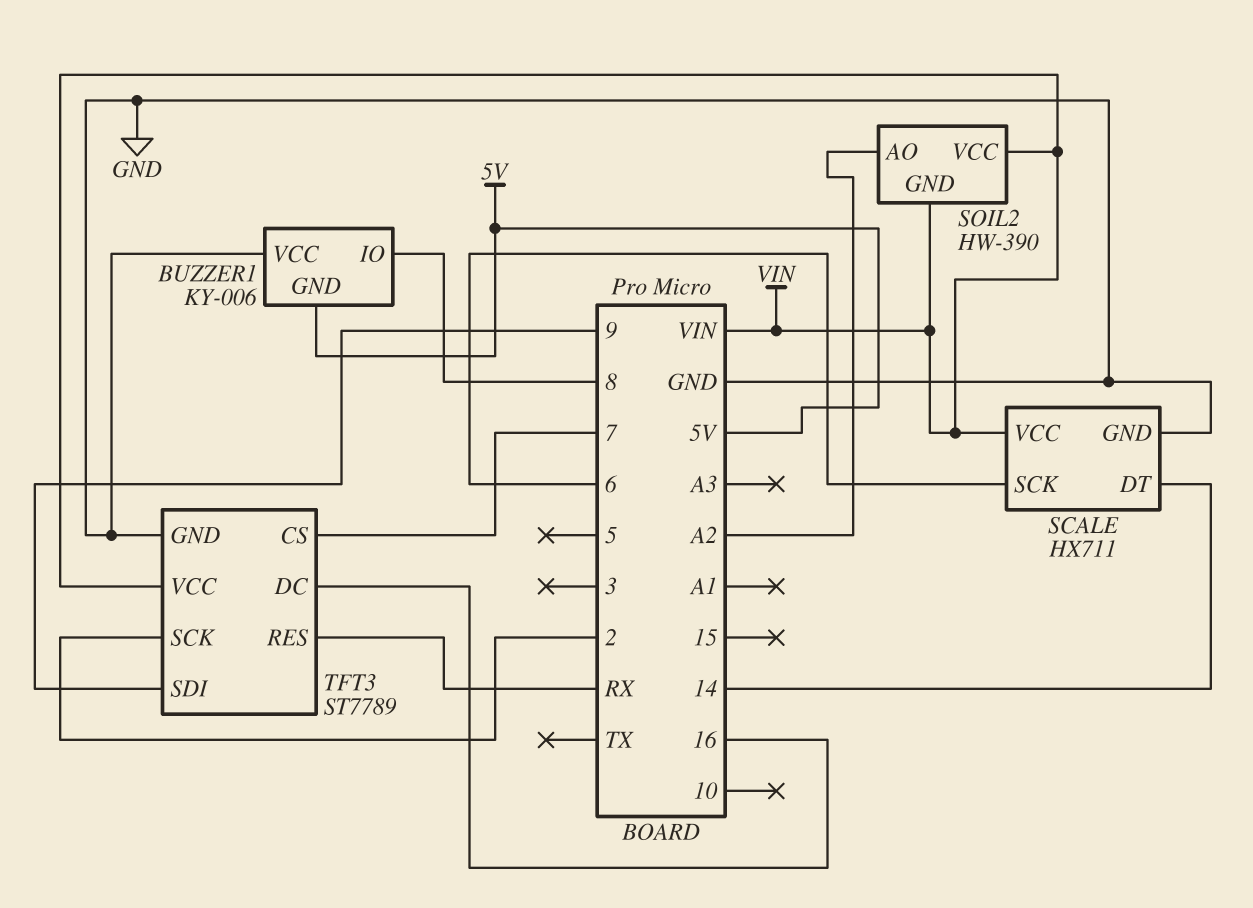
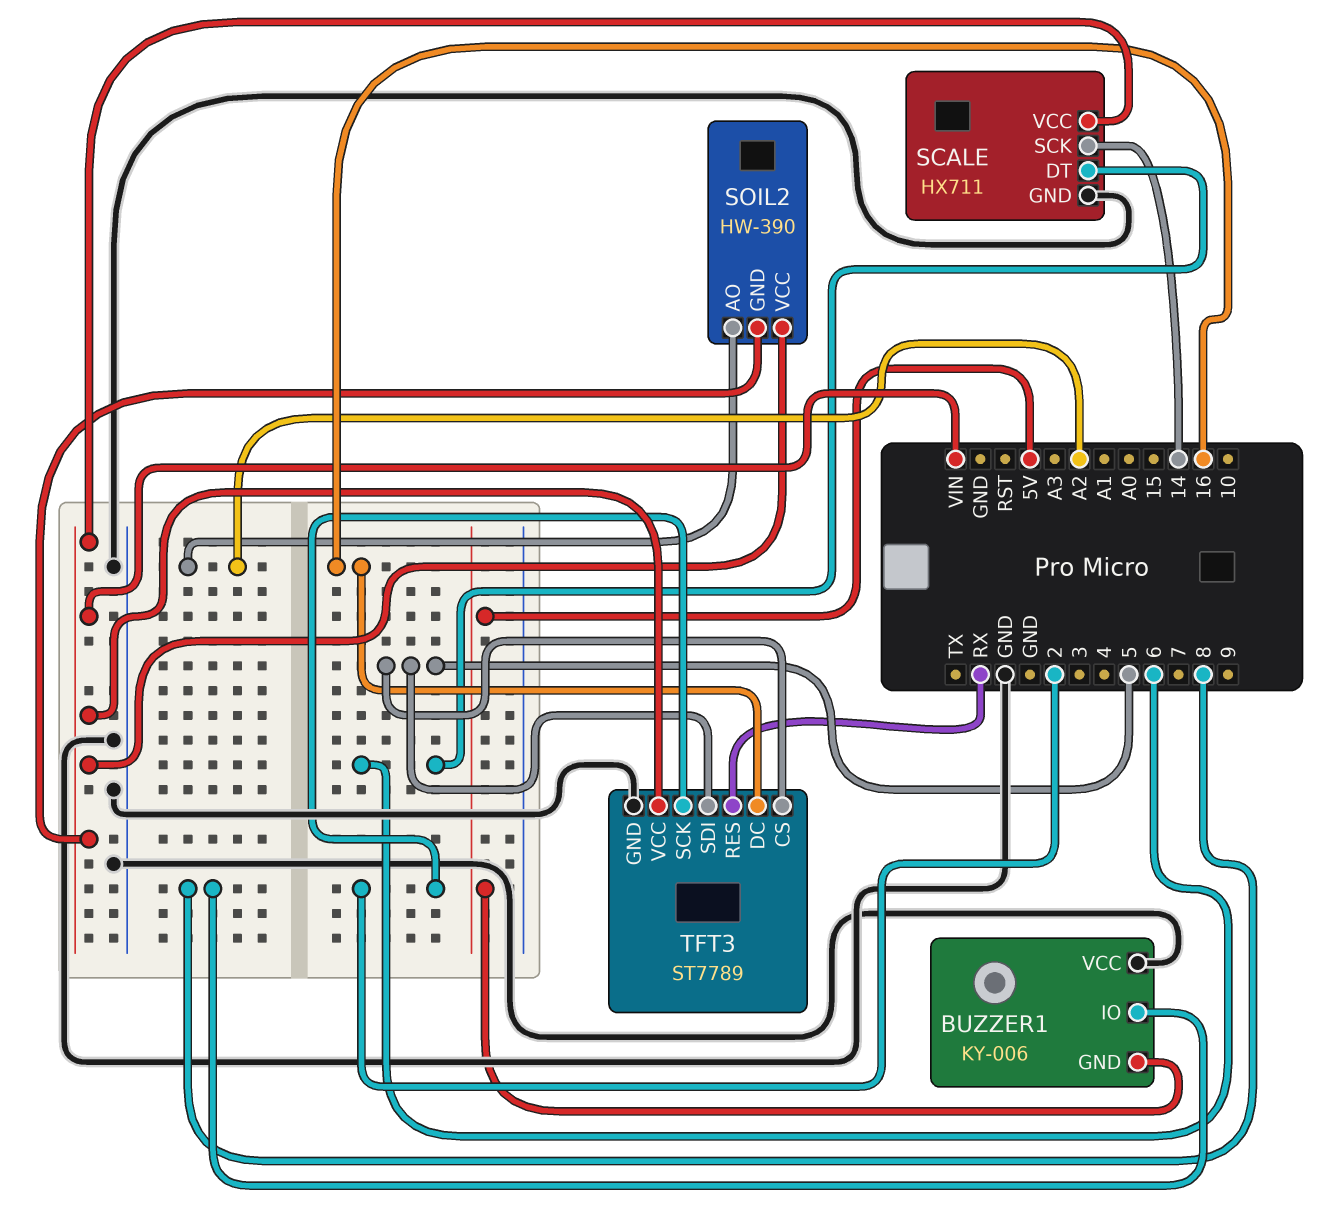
SCALE pin DT: 14 -> 6
SCALE pin SCK: 6 -> 14
TFT3 pin CS: 7 -> 5
TFT3 pin SDI: 9 -> 5

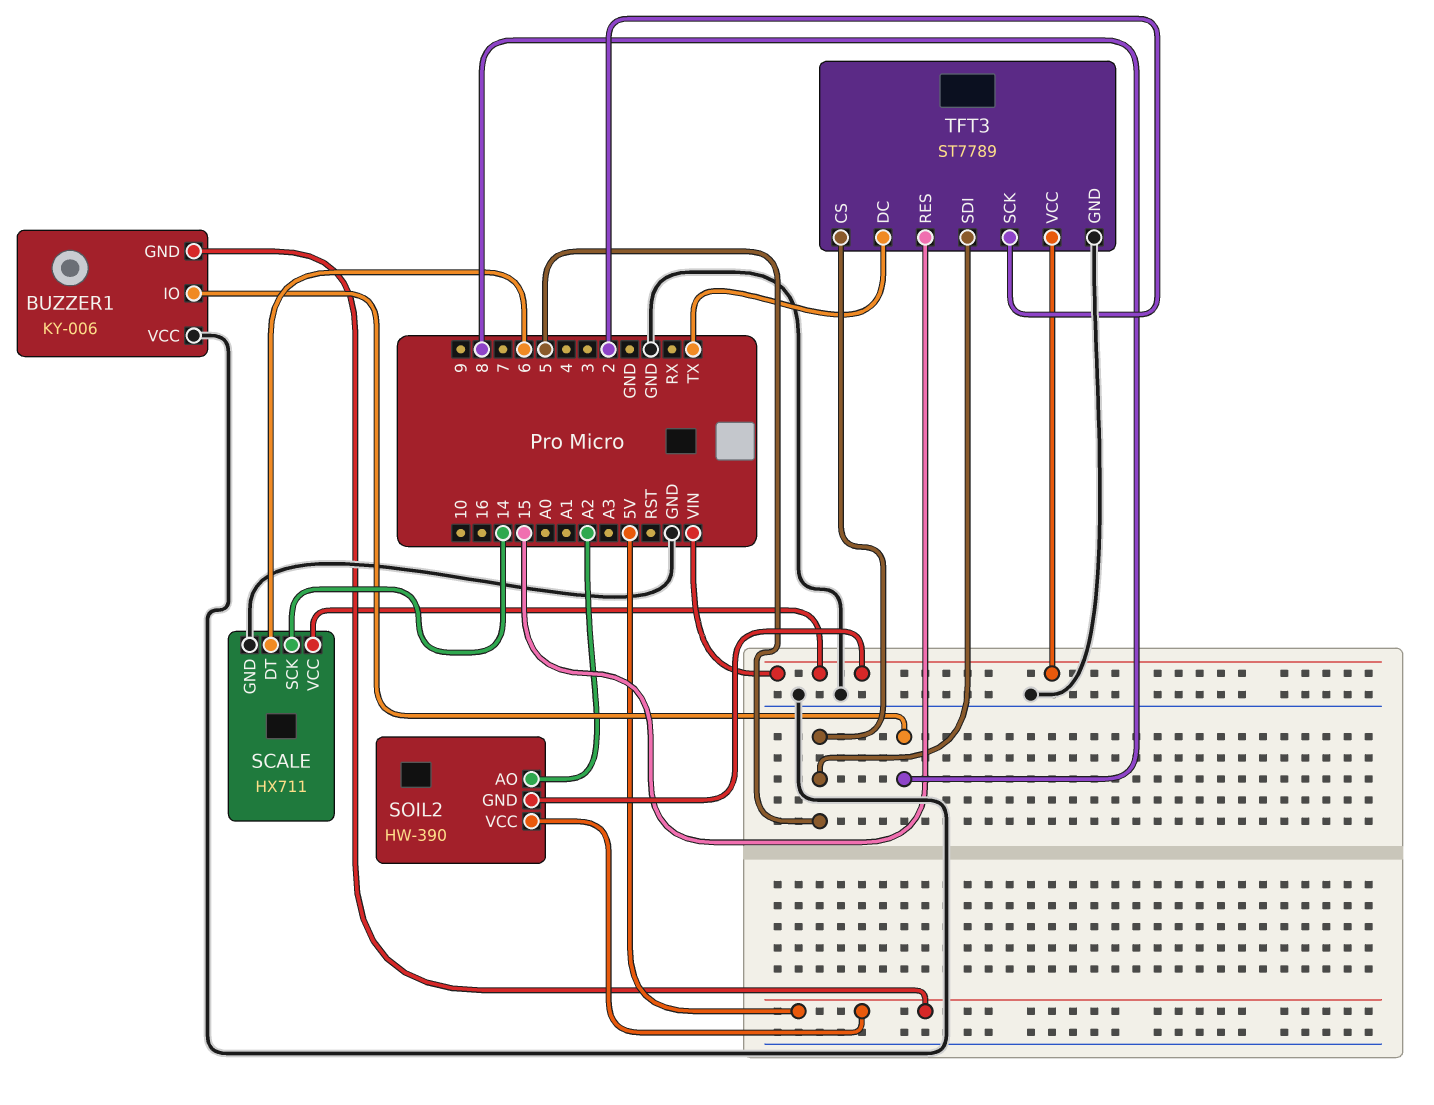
SOIL2 pin VCC: VIN -> 5V
TFT3 pin DC: 16 -> TX
TFT3 pin RES: RX -> 15

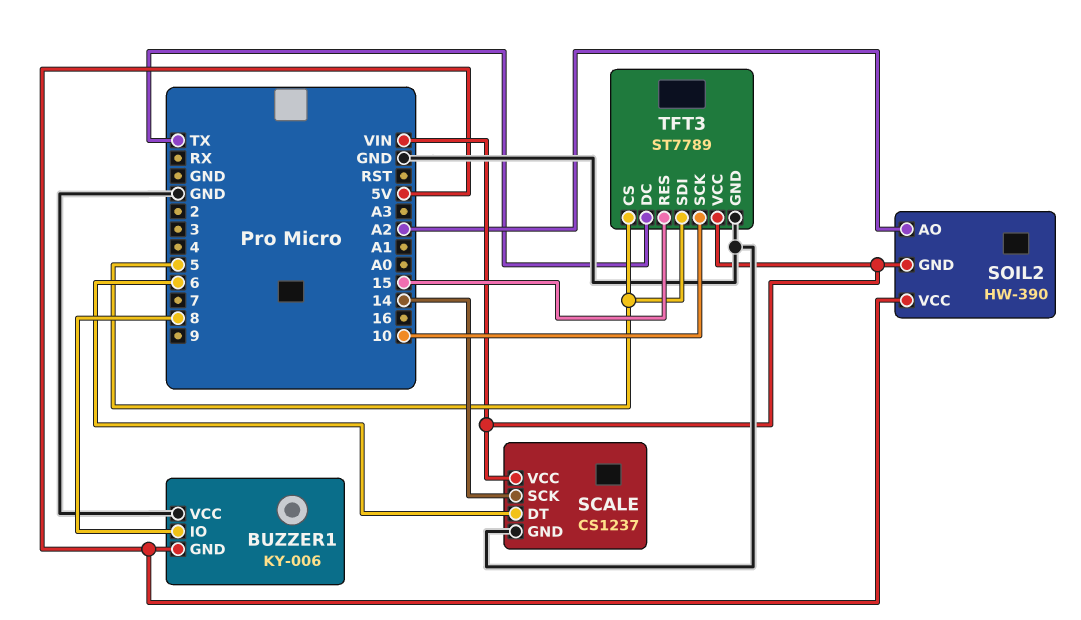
SCALE: HX711 -> CS1237
TFT3 pin SCK: 2 -> 10

